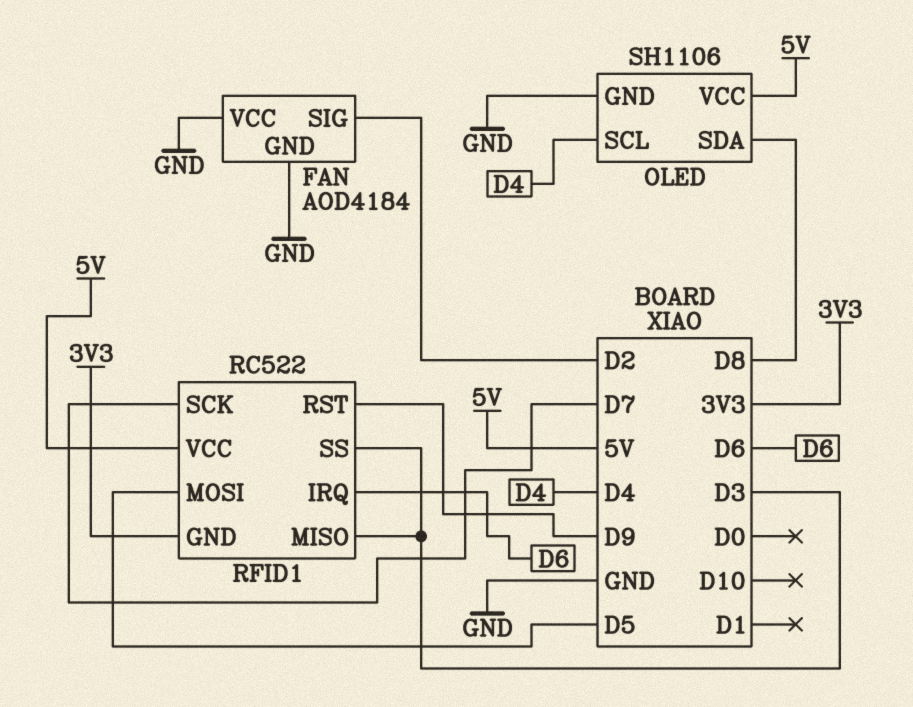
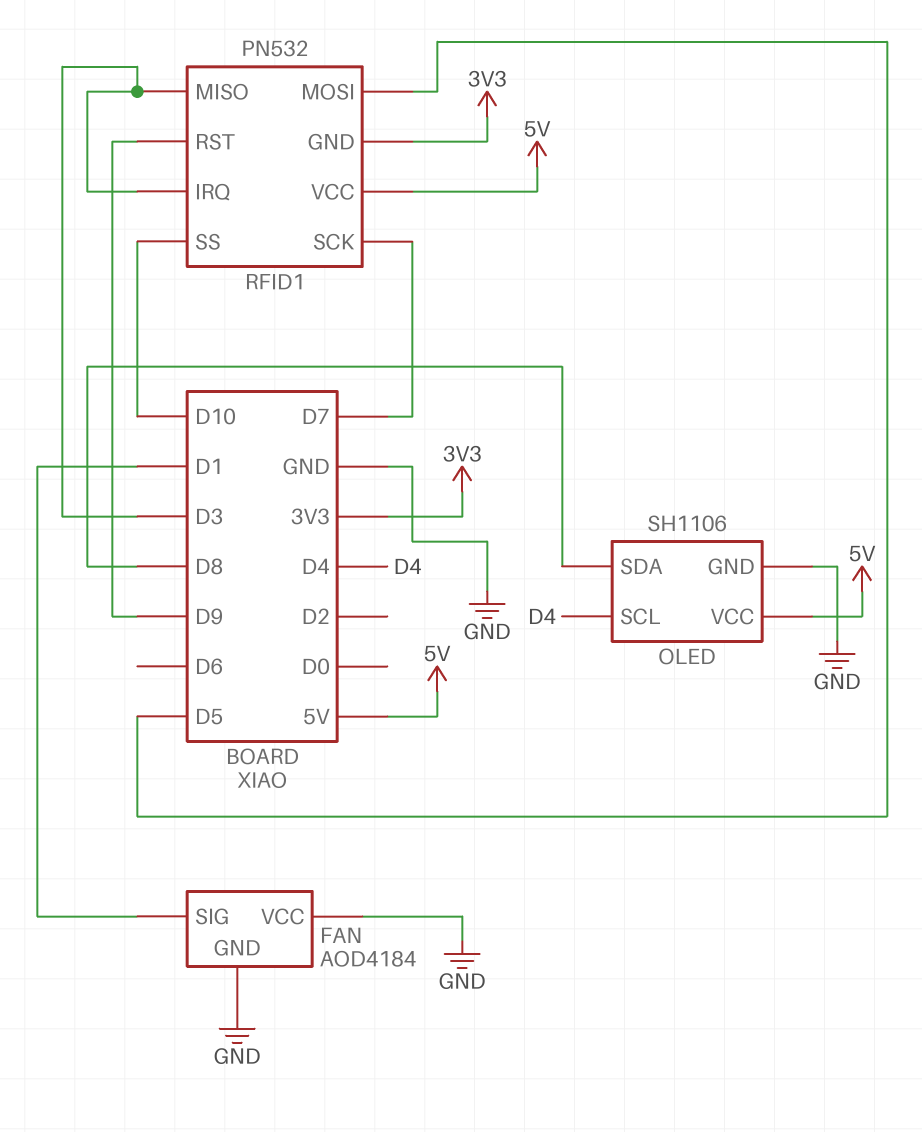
FAN pin SIG: D2 -> D1
RFID1: RC522 -> PN532
RFID1 pin IRQ: D6 -> D3
RFID1 pin SS: D3 -> D10

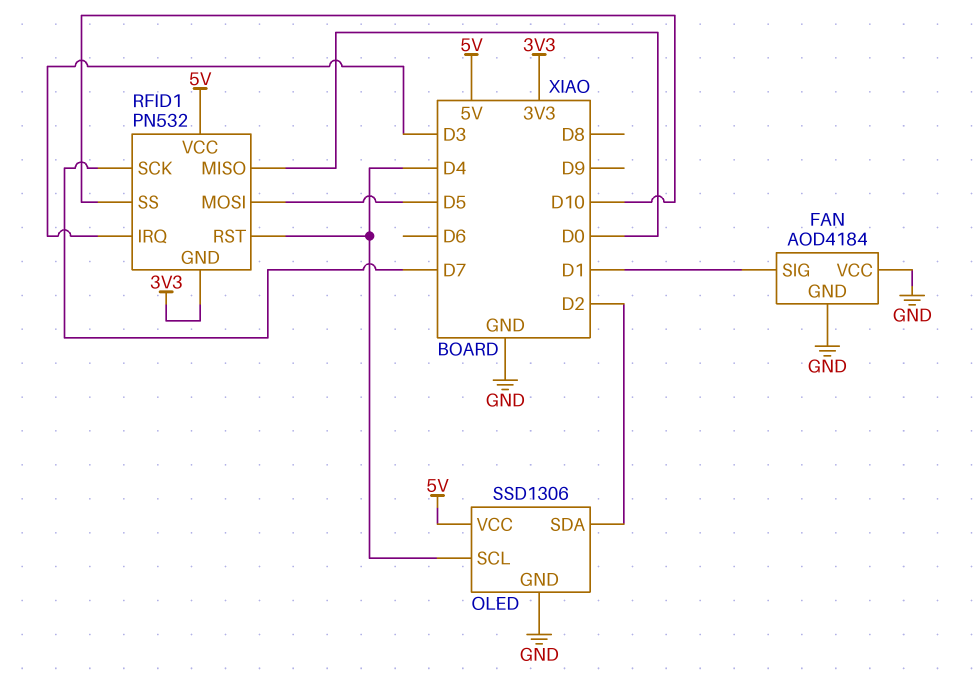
OLED: SH1106 -> SSD1306
OLED pin SDA: D8 -> D2
RFID1 pin MISO: D3 -> D0
RFID1 pin RST: D9 -> D4

